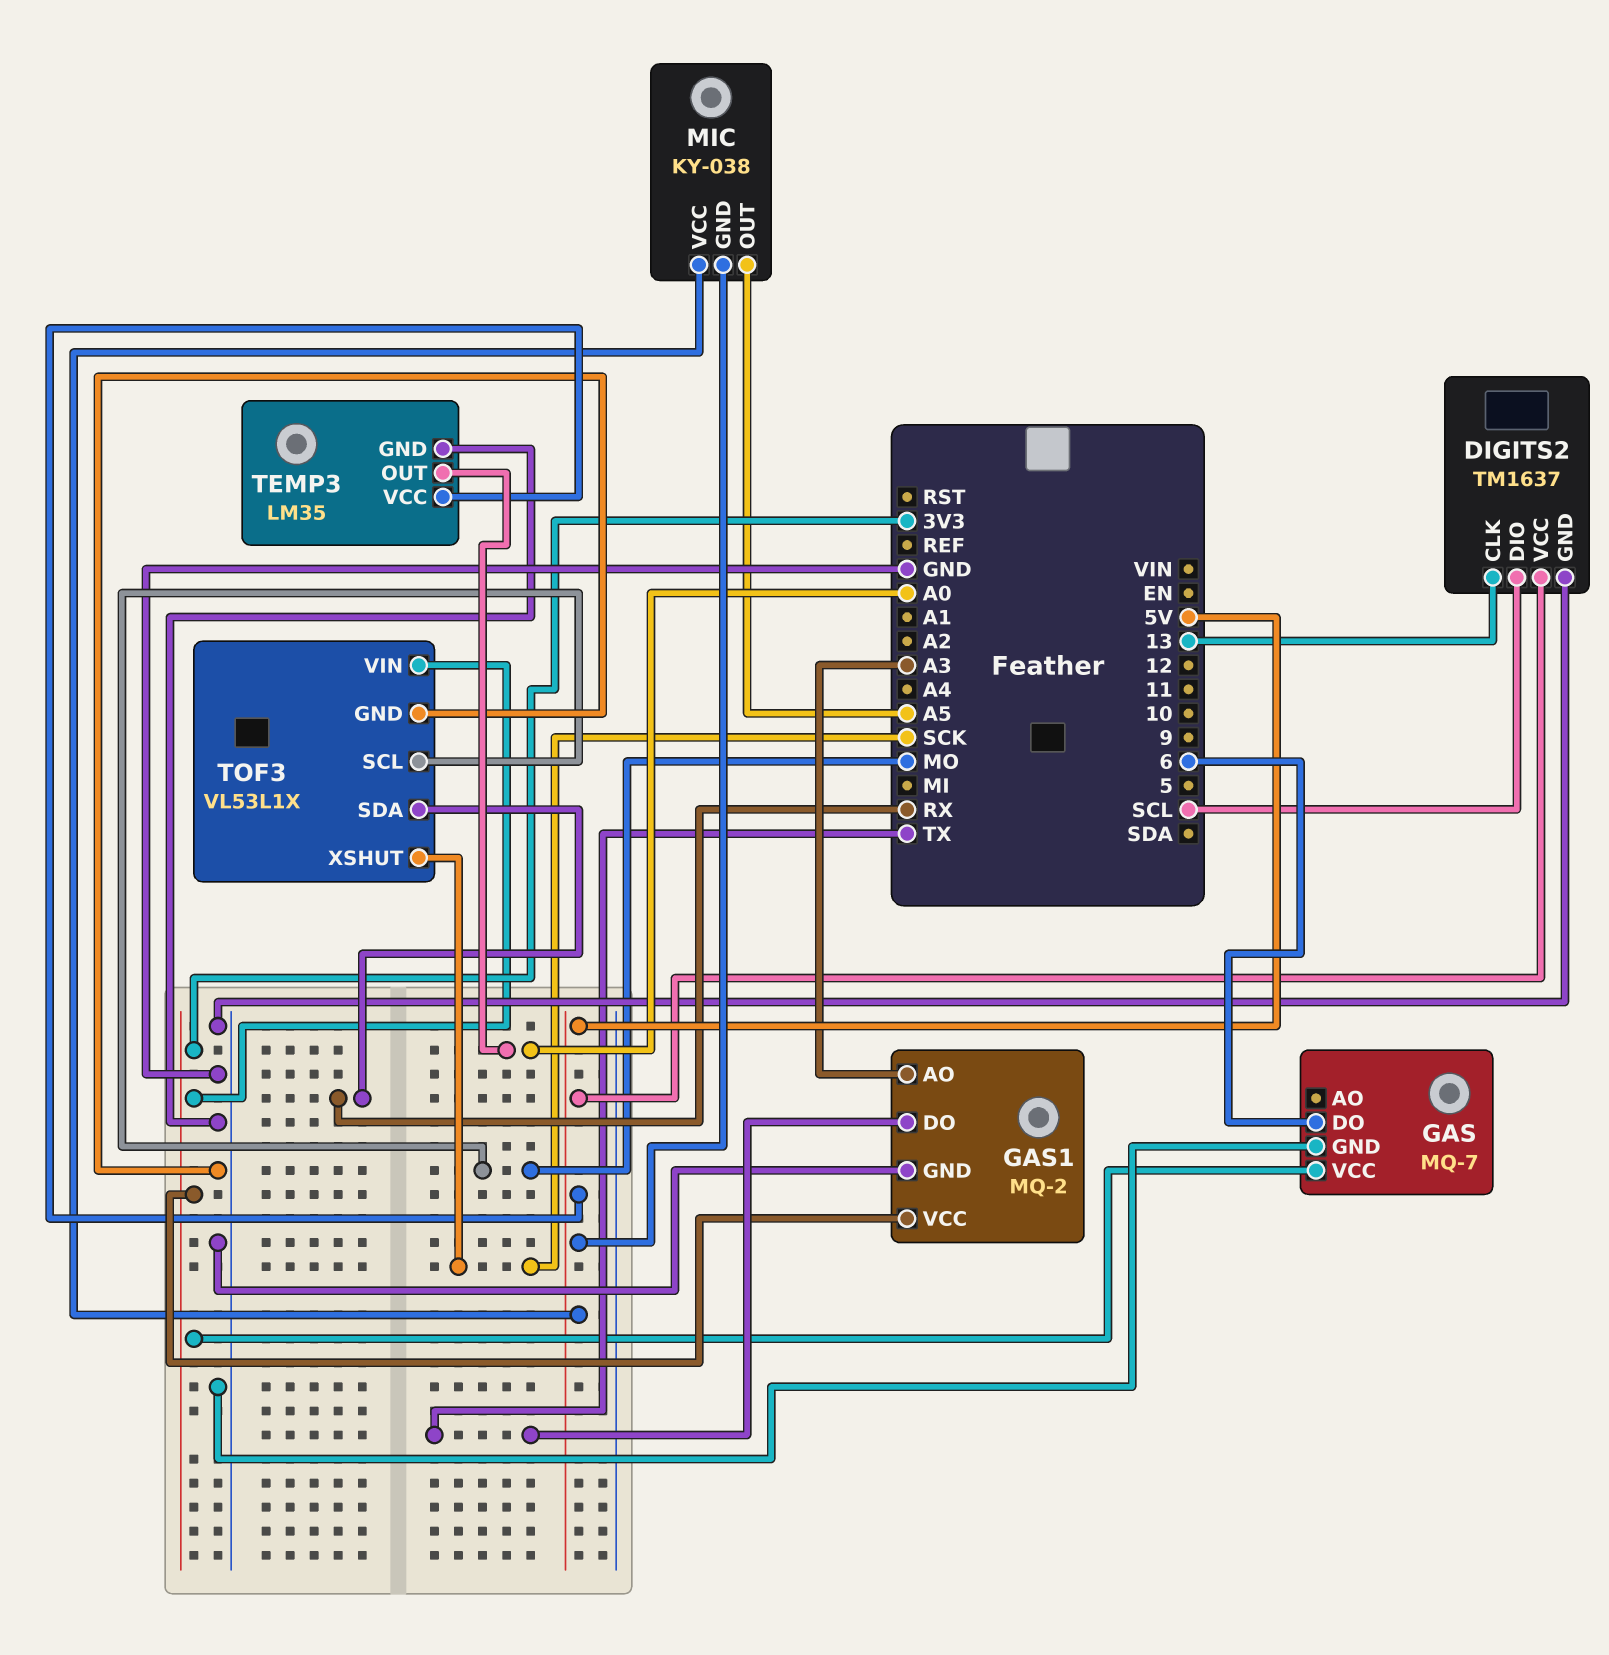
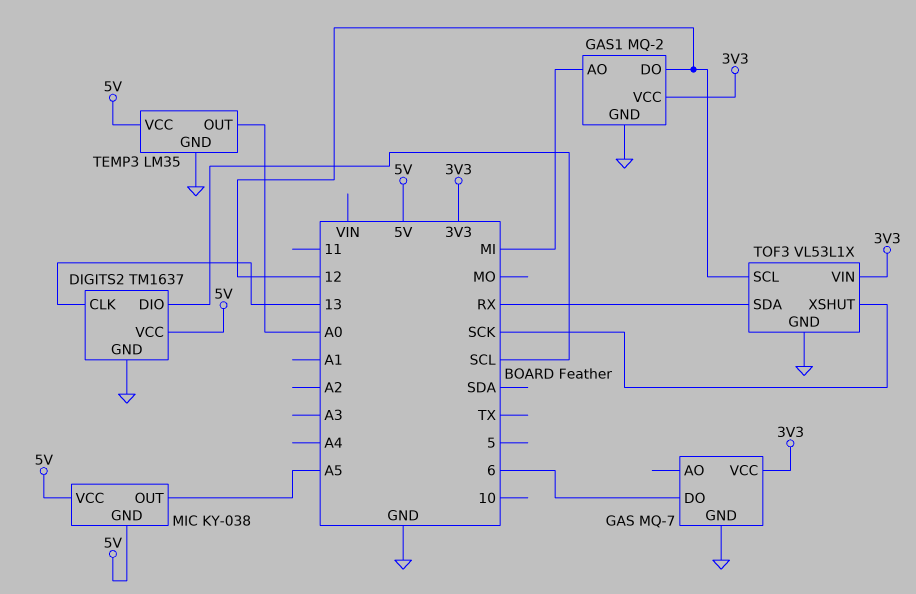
GAS1 pin AO: A3 -> MI
GAS1 pin DO: TX -> 12
TOF3 pin SCL: MO -> 12

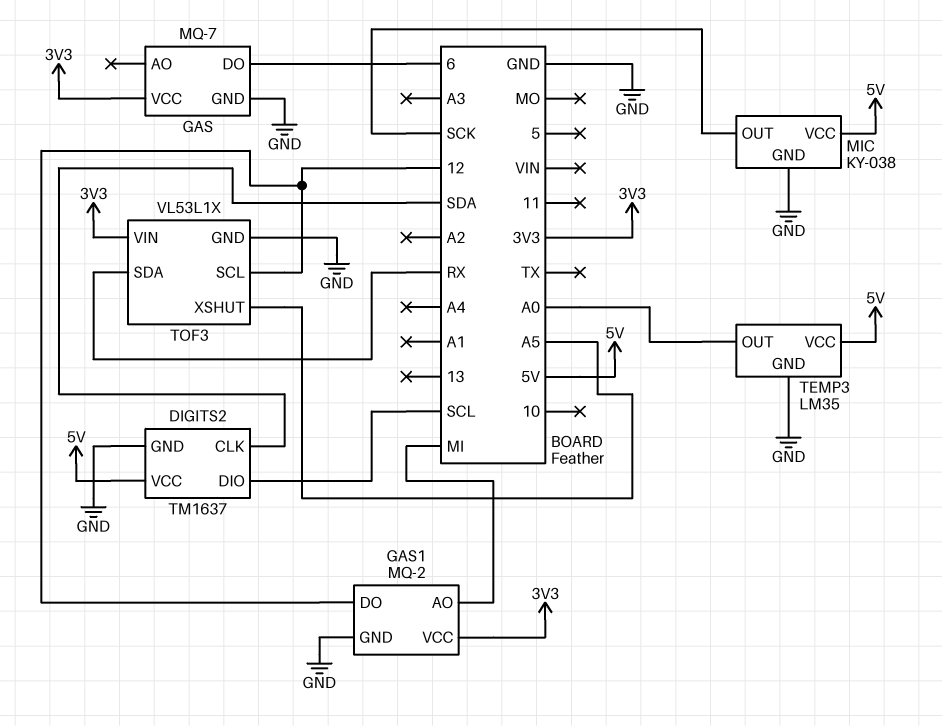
DIGITS2 pin CLK: 13 -> SDA
MIC pin GND: 5V -> GND
MIC pin OUT: A5 -> SCK
TOF3 pin XSHUT: SCK -> A5

